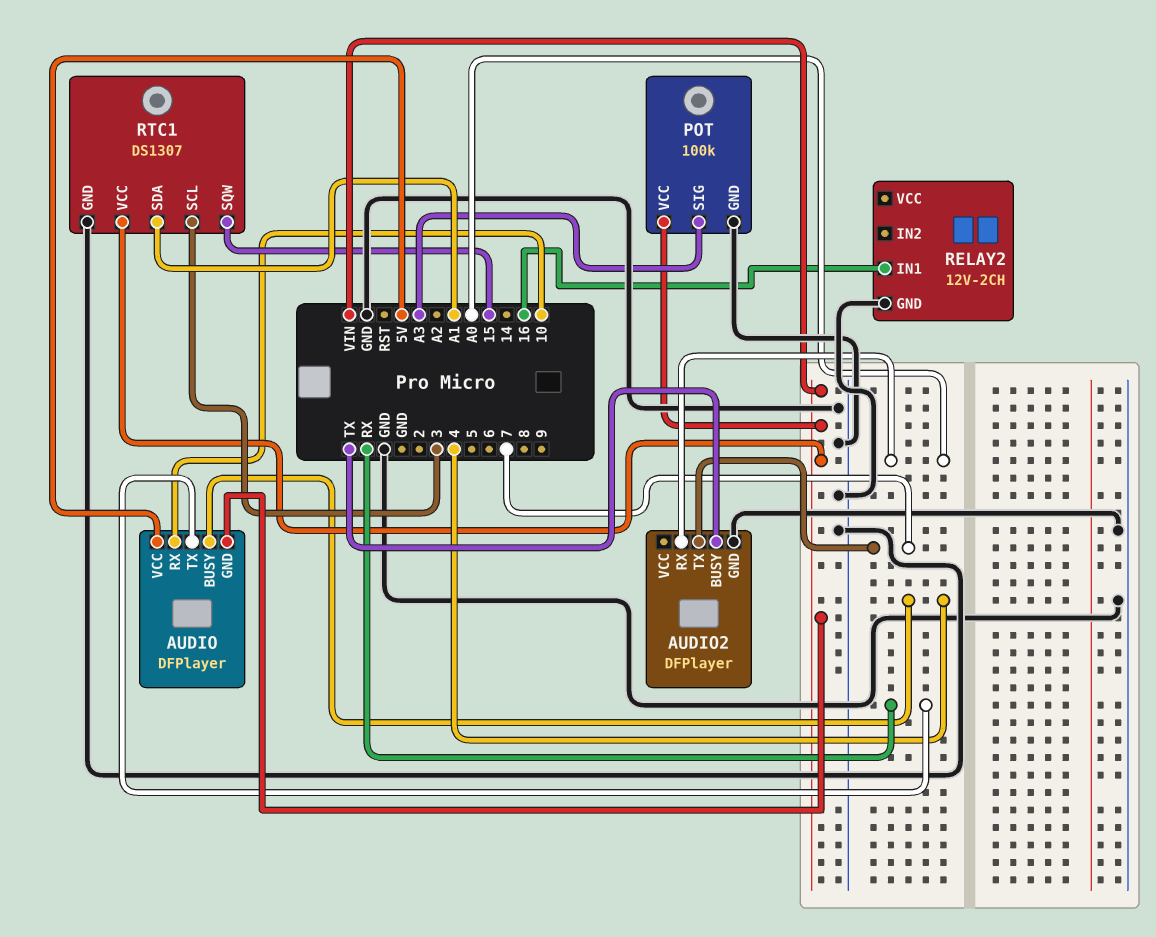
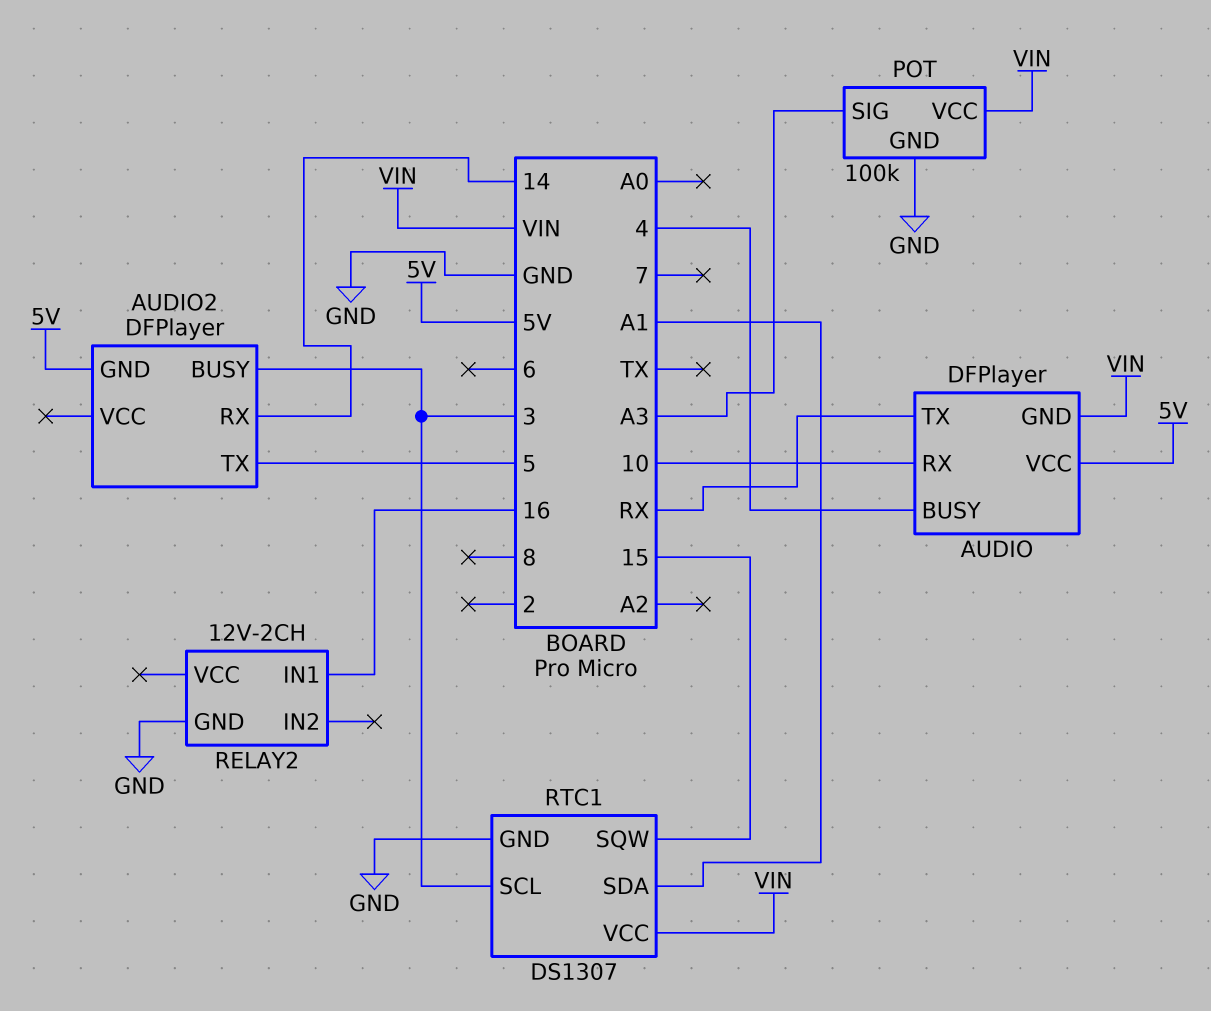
AUDIO2 pin BUSY: TX -> 3
AUDIO2 pin GND: GND -> 5V
AUDIO2 pin RX: A0 -> 14
AUDIO2 pin TX: 7 -> 5

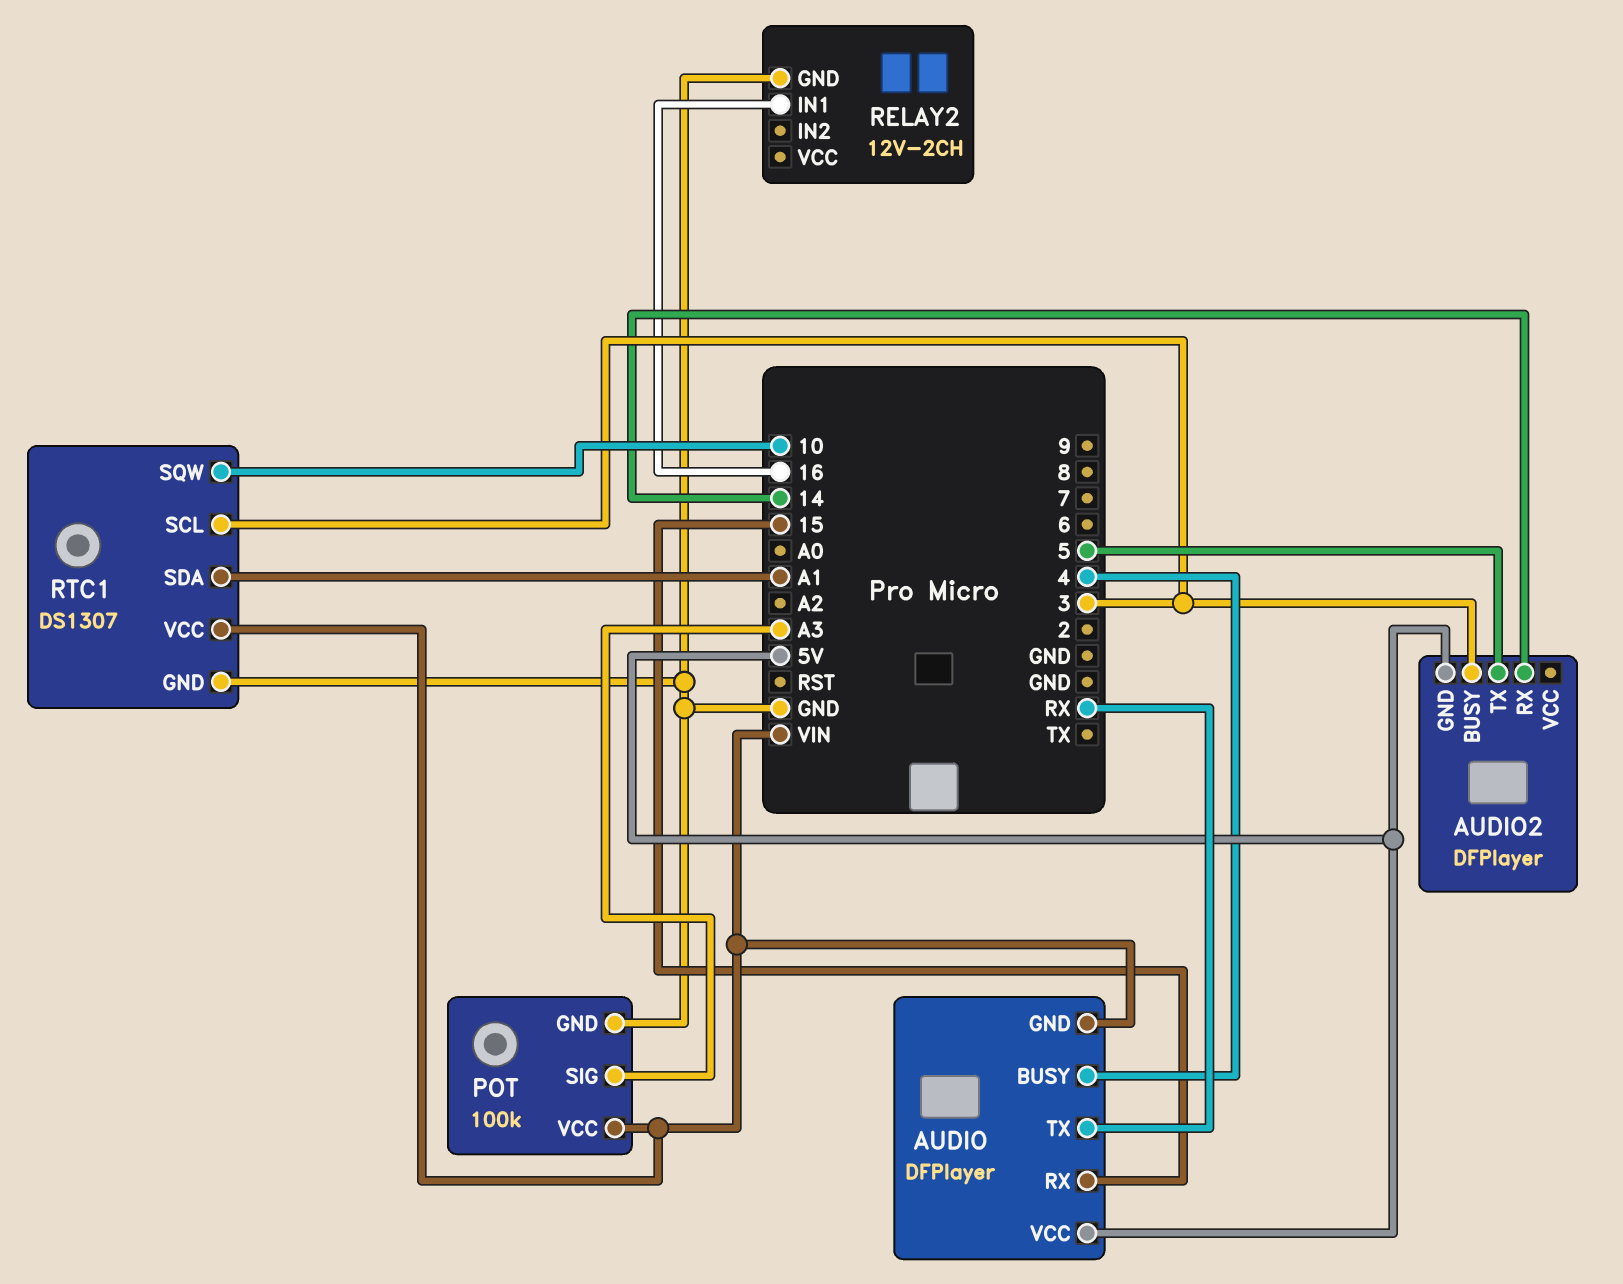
AUDIO pin RX: 10 -> 15
RTC1 pin SQW: 15 -> 10

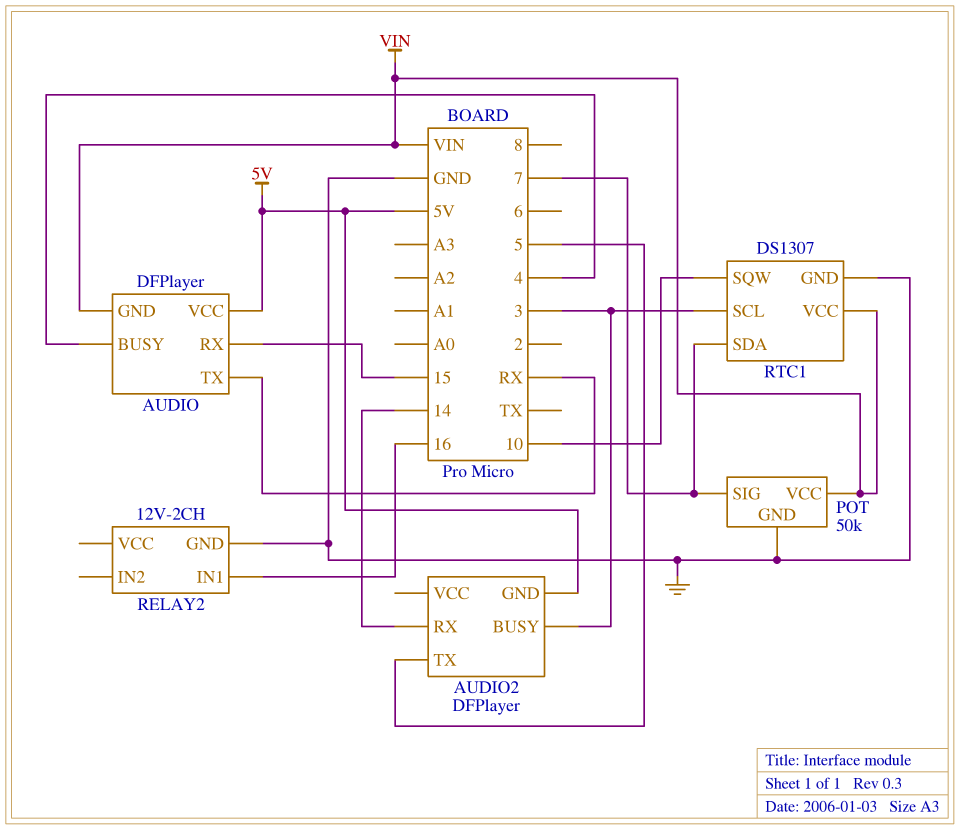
POT: 100k -> 50k
POT pin SIG: A3 -> 7
RTC1 pin SDA: A1 -> 7

